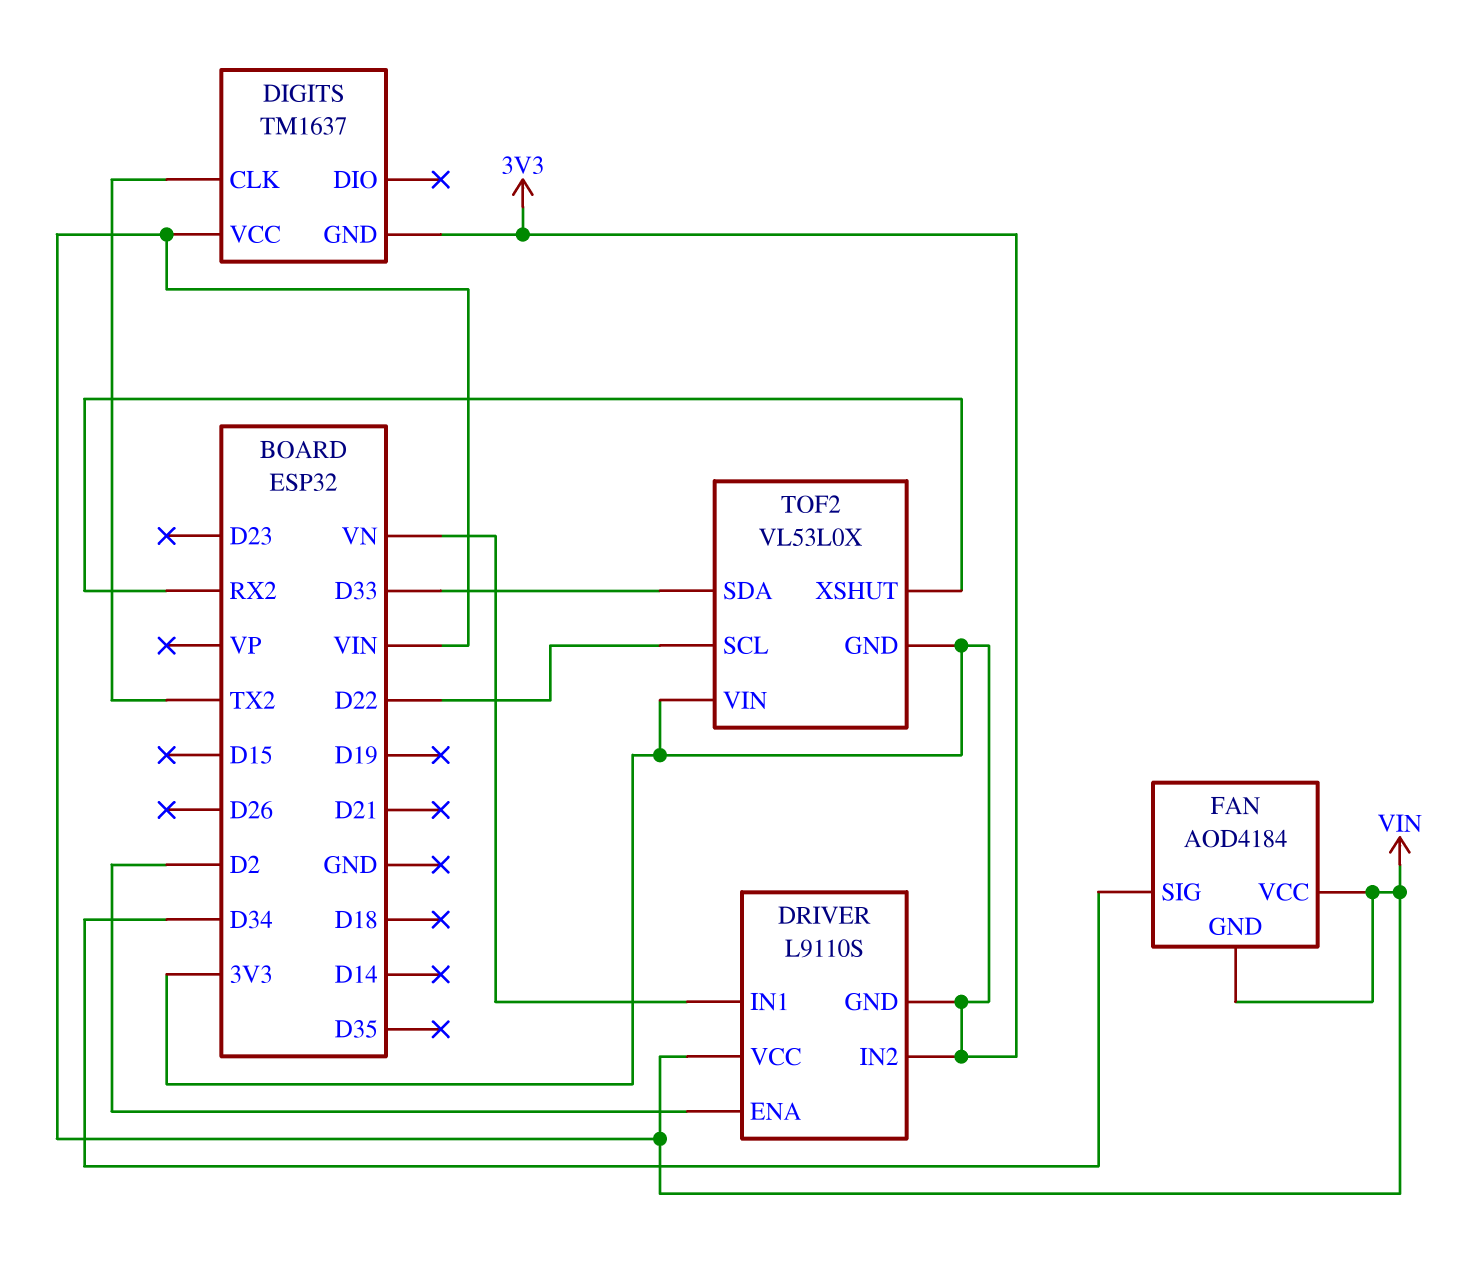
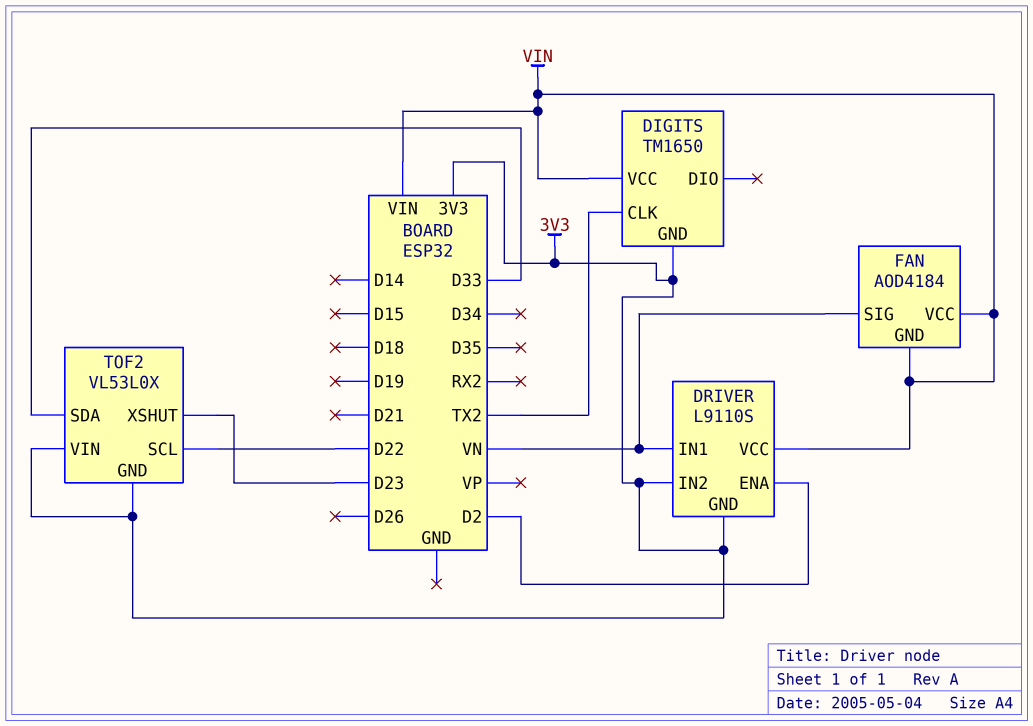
DIGITS: TM1637 -> TM1650
FAN pin SIG: D34 -> VN
TOF2 pin XSHUT: RX2 -> D23

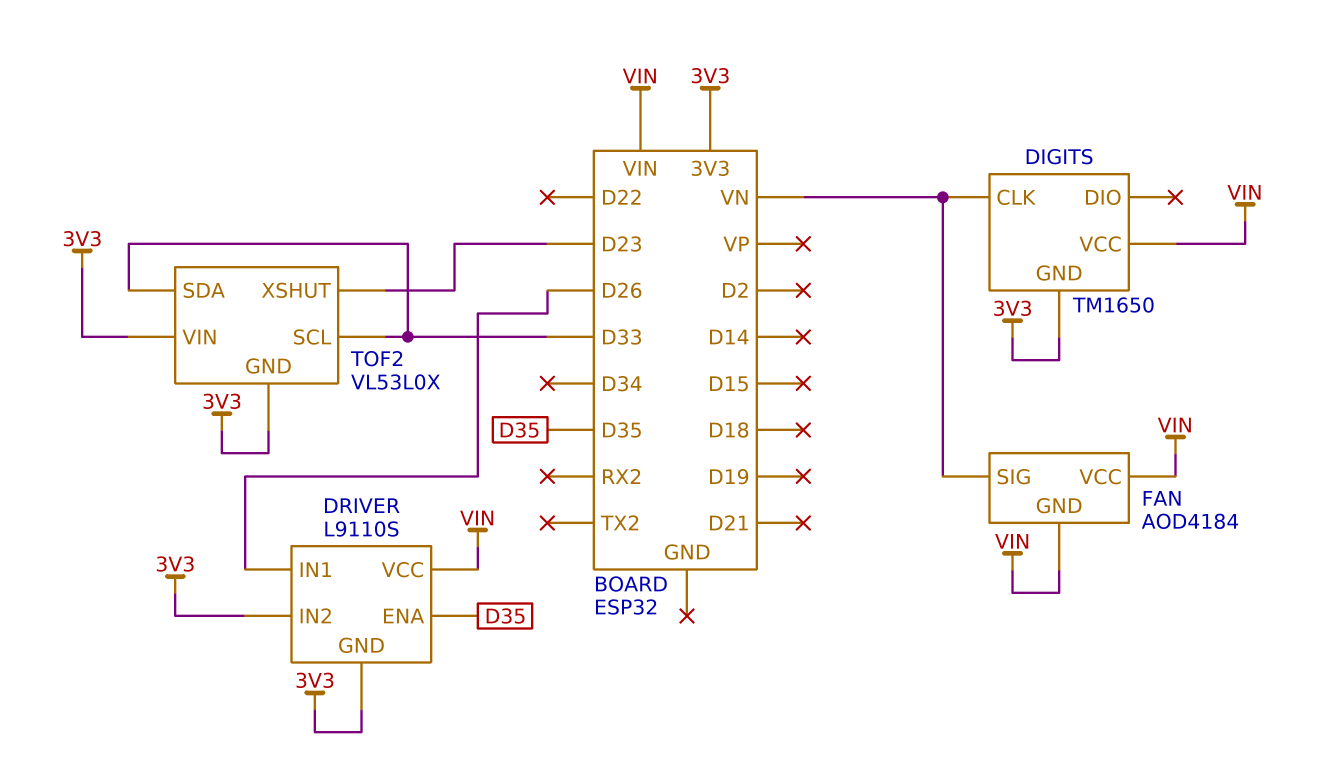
DIGITS pin CLK: TX2 -> VN
DRIVER pin ENA: D2 -> D35
DRIVER pin IN1: VN -> D26
TOF2 pin SCL: D22 -> D33

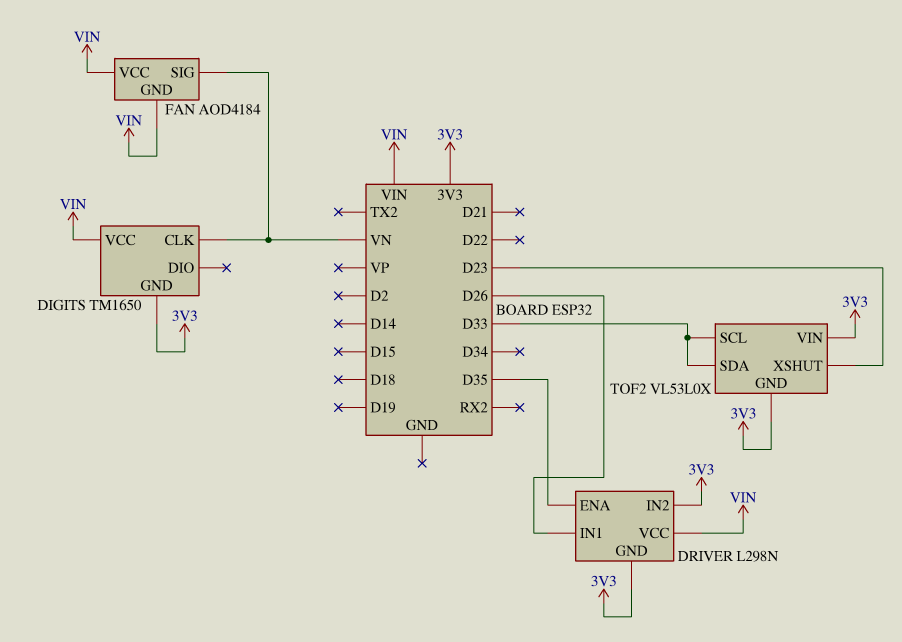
DRIVER: L9110S -> L298N

